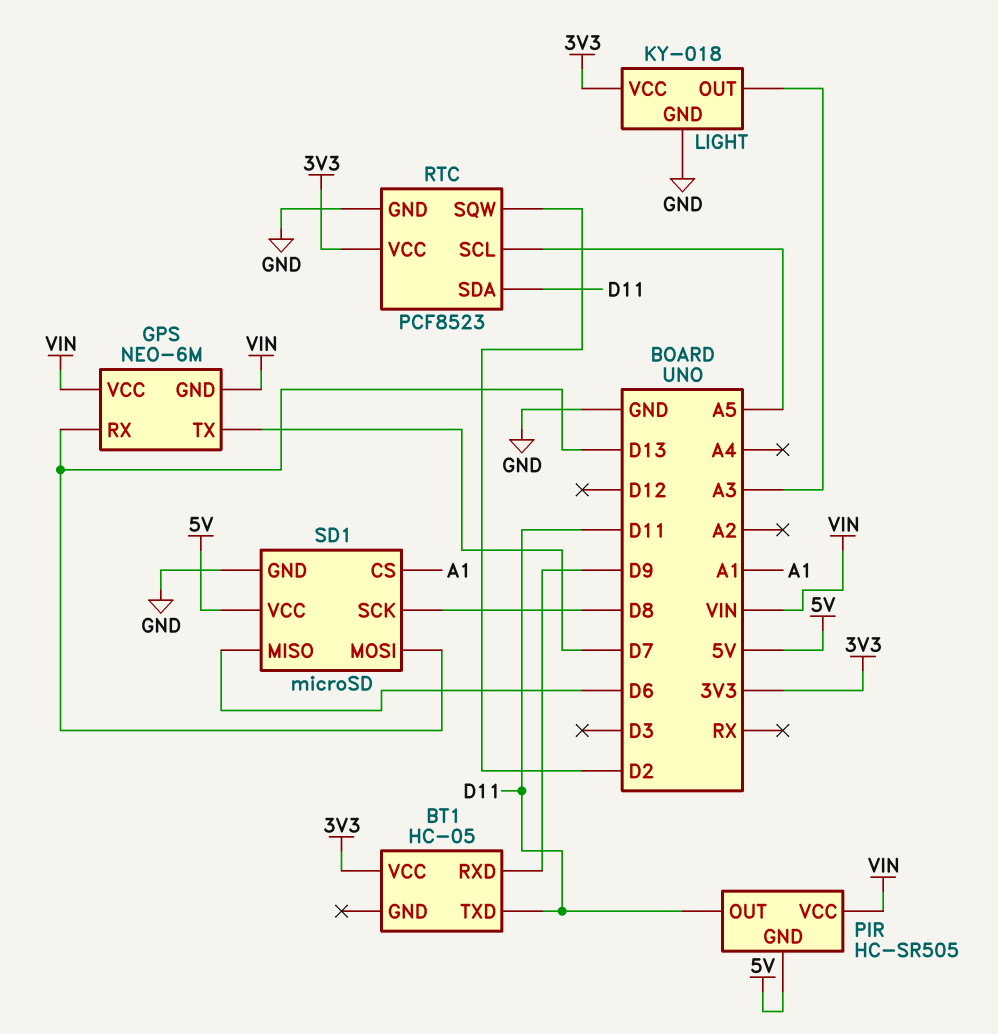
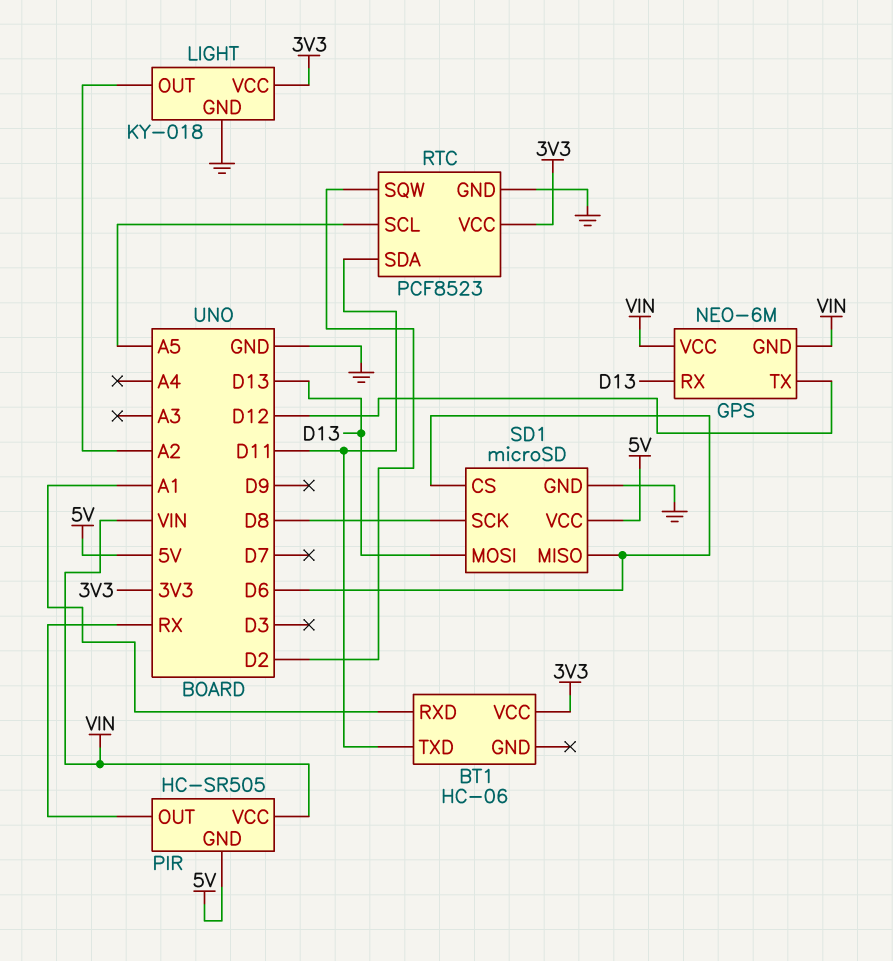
BT1: HC-05 -> HC-06
BT1 pin RXD: D9 -> A1
GPS pin TX: D7 -> D12
LIGHT pin OUT: A3 -> A2
PIR pin OUT: D11 -> RX
SD1 pin CS: A1 -> D6

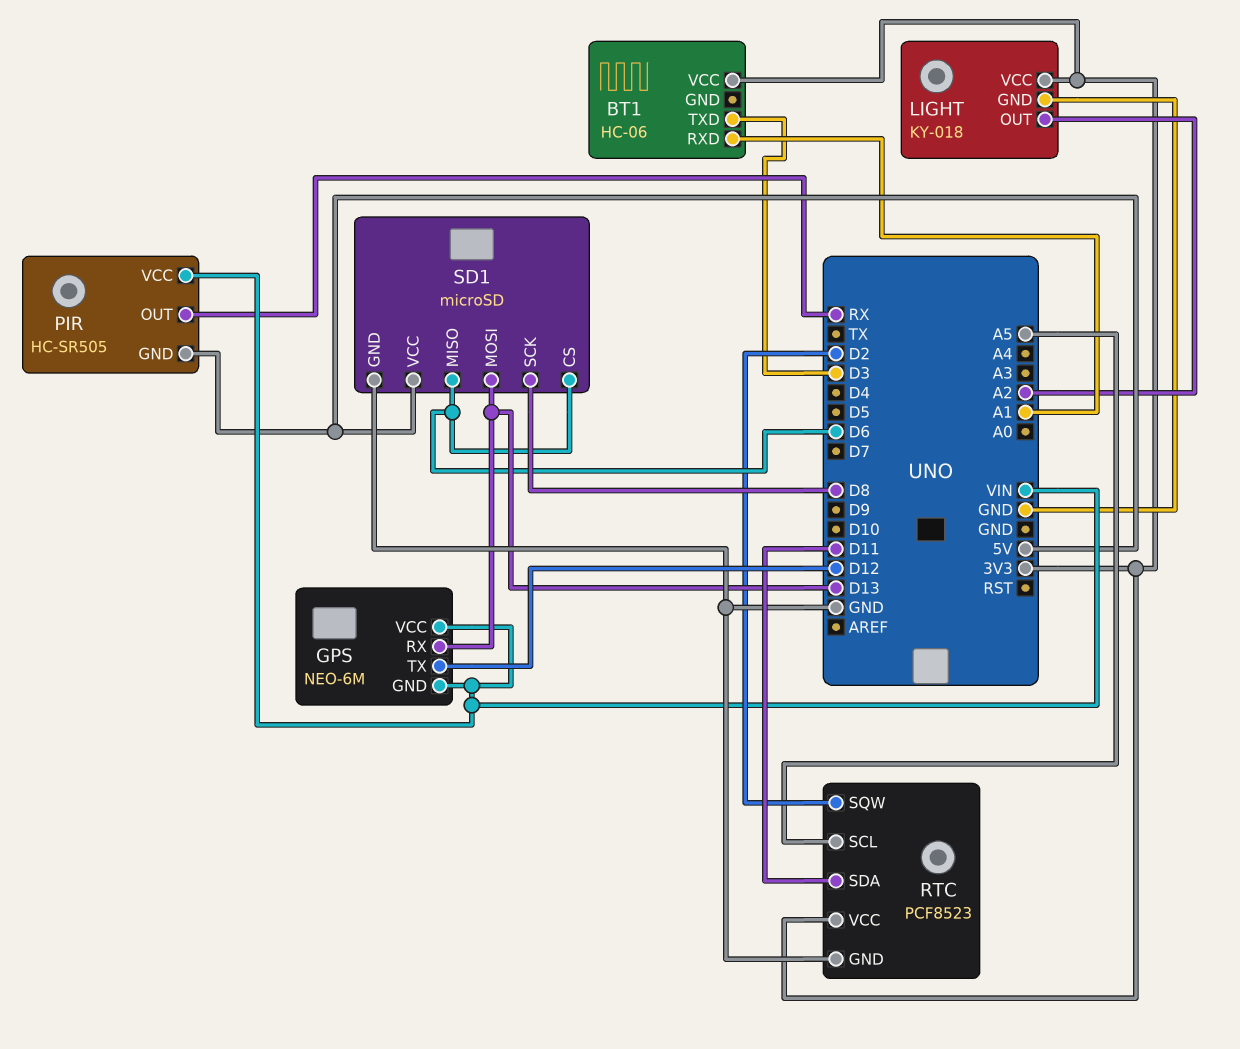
BT1 pin TXD: D11 -> D3

